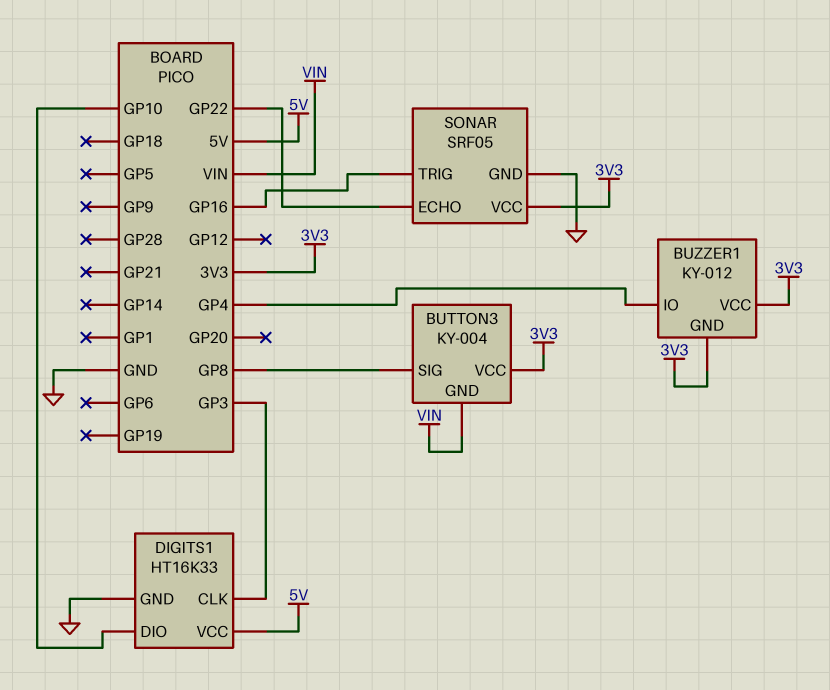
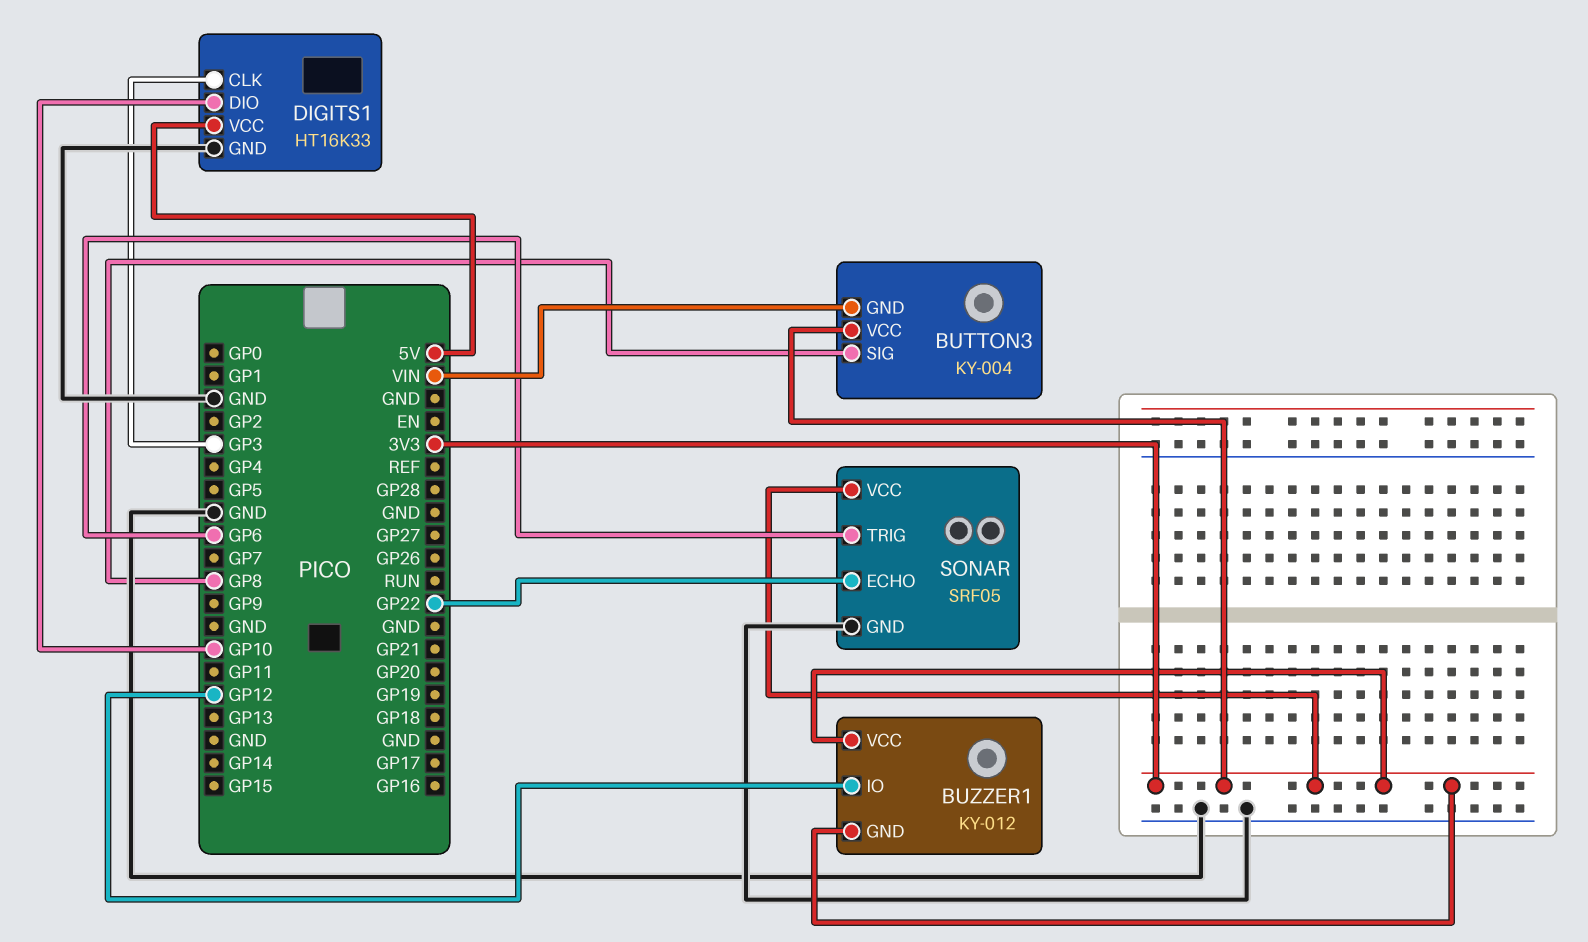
BUZZER1 pin IO: GP4 -> GP12
SONAR pin TRIG: GP16 -> GP6

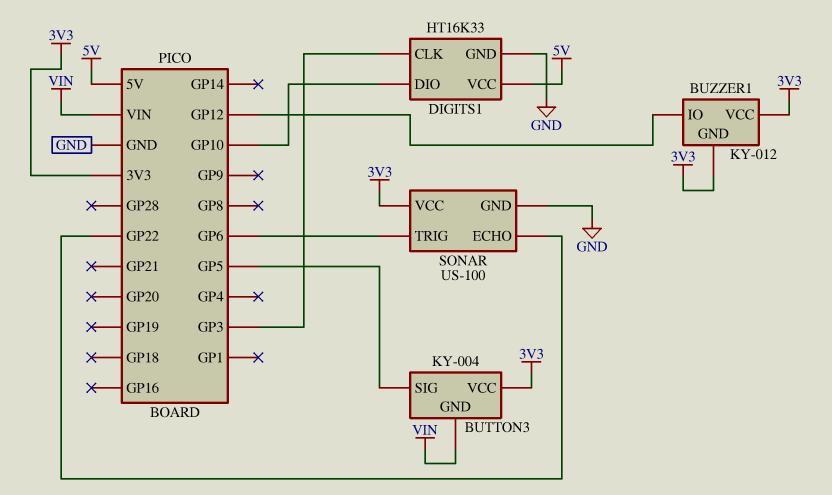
BUTTON3 pin SIG: GP8 -> GP5
SONAR: SRF05 -> US-100

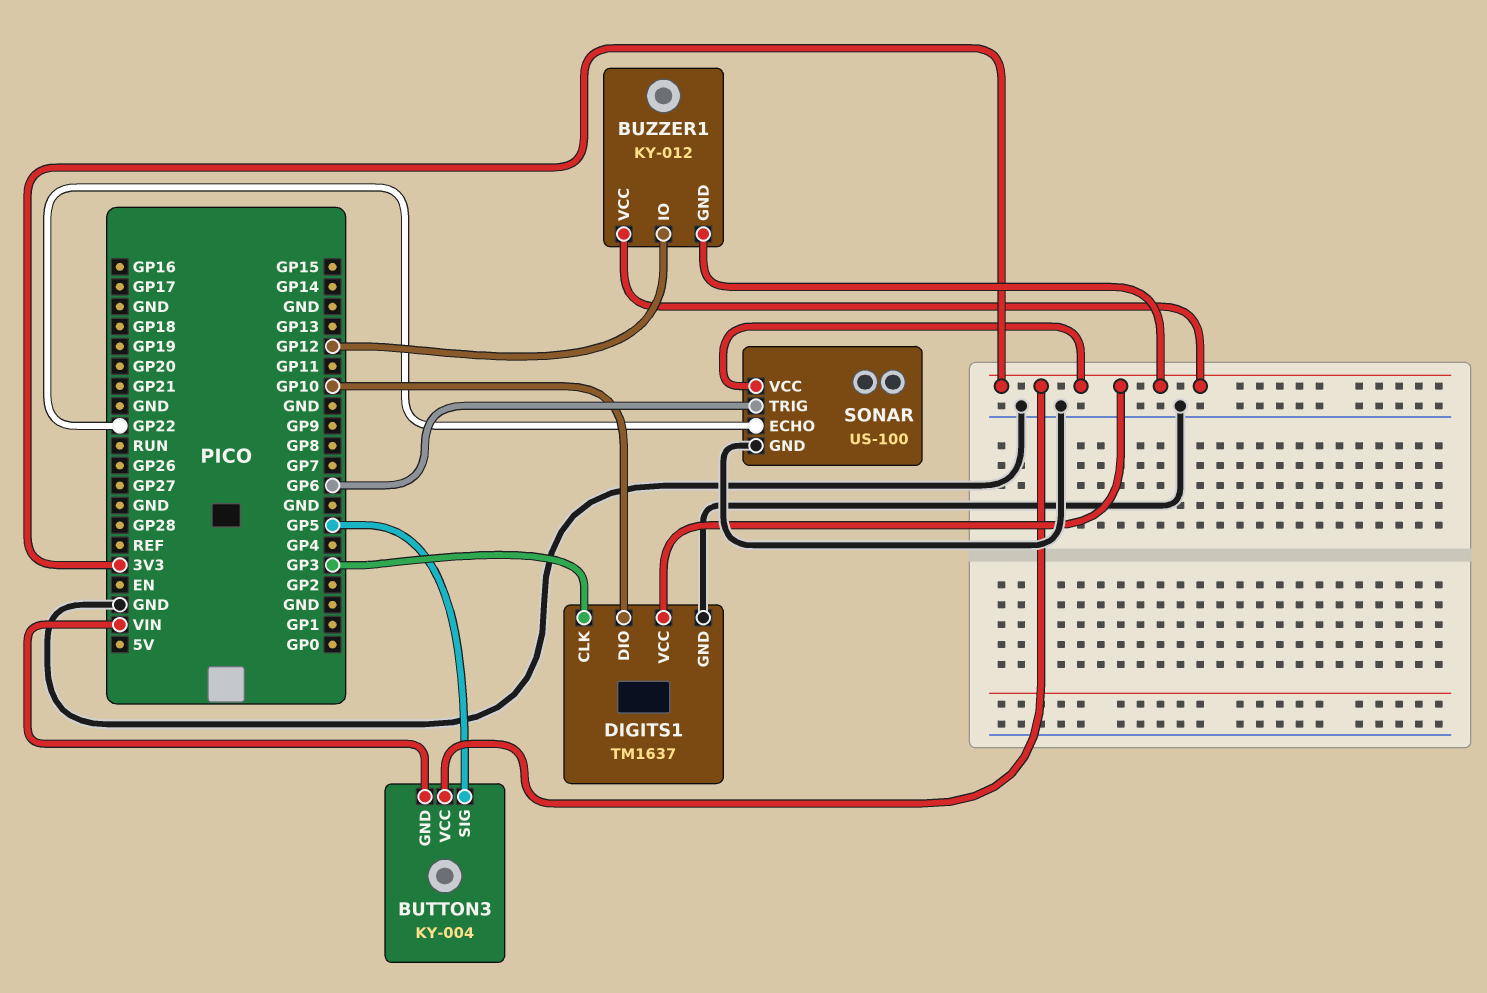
DIGITS1: HT16K33 -> TM1637
DIGITS1 pin VCC: 5V -> 3V3

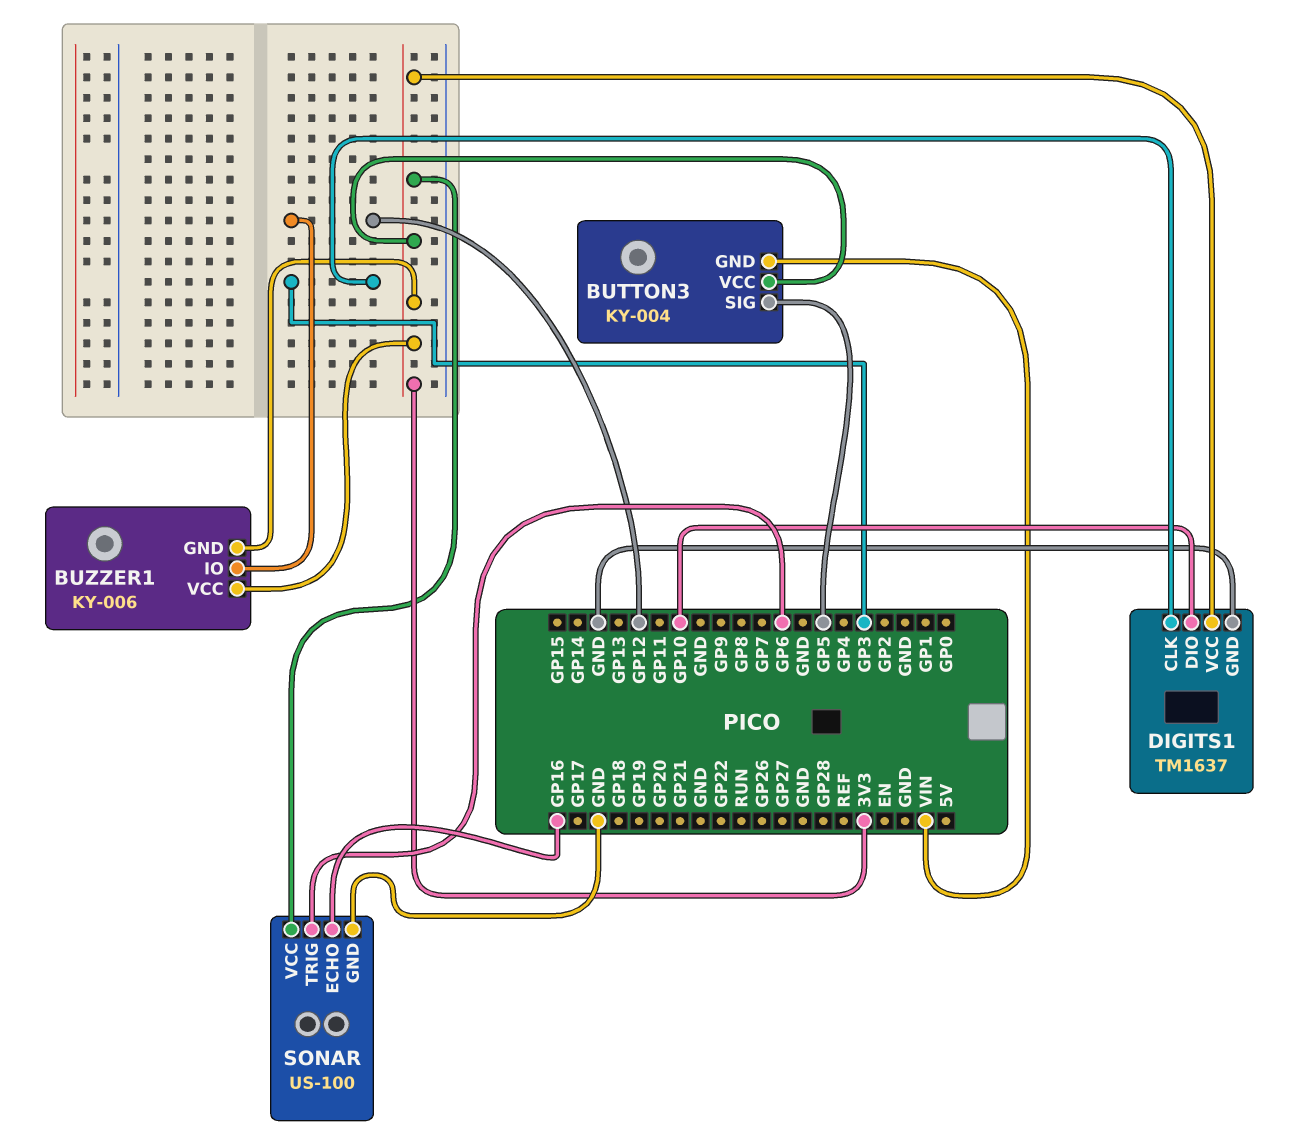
BUZZER1: KY-012 -> KY-006
SONAR pin ECHO: GP22 -> GP16

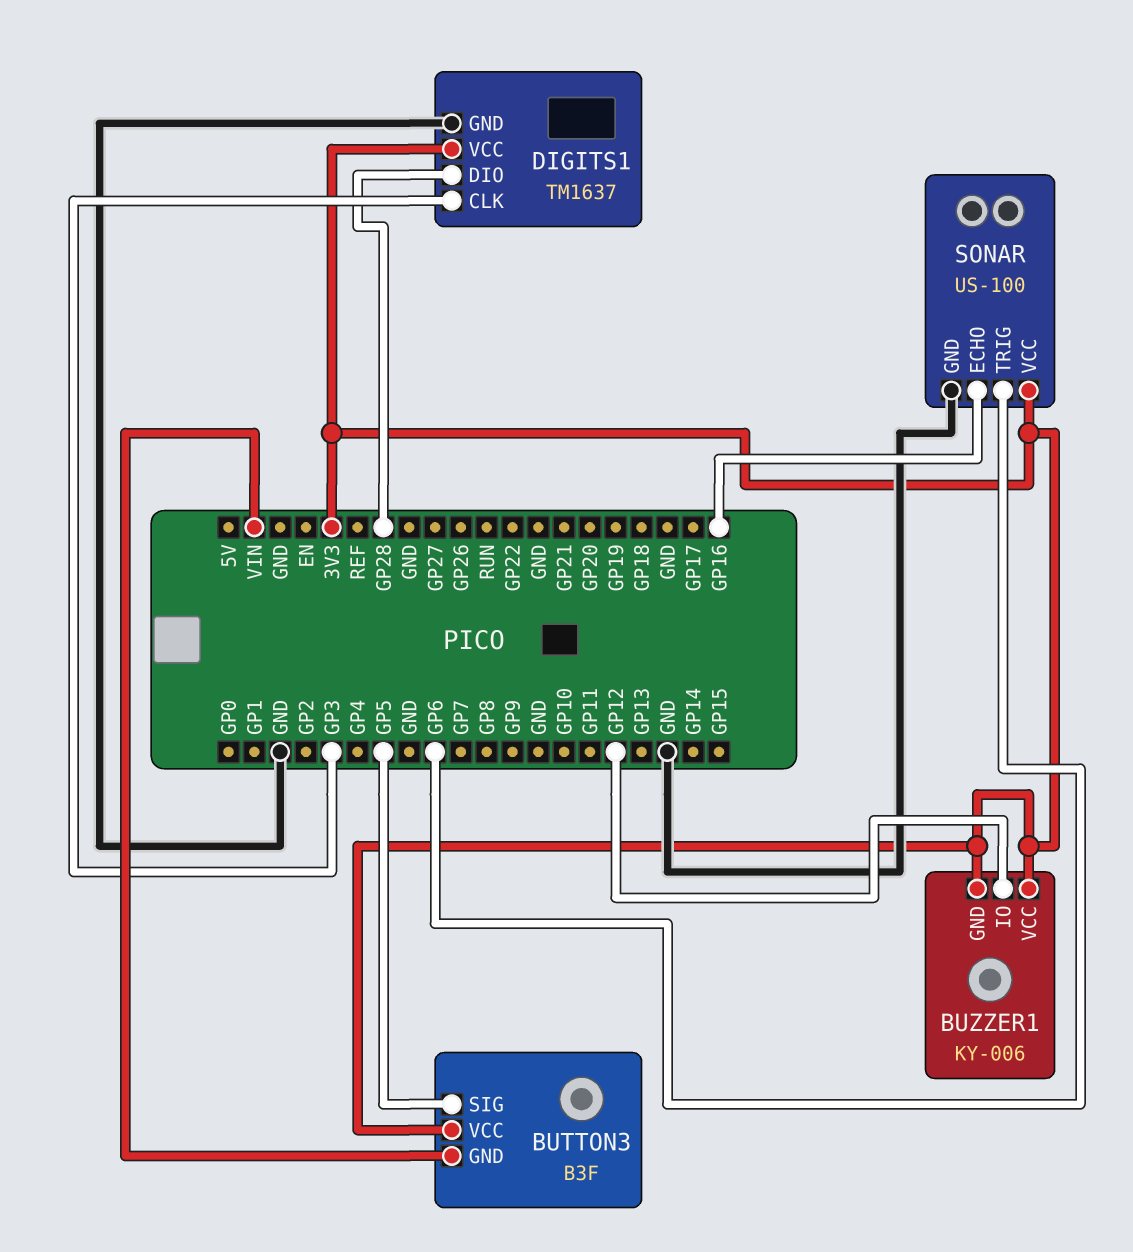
BUTTON3: KY-004 -> B3F
DIGITS1 pin DIO: GP10 -> GP28

